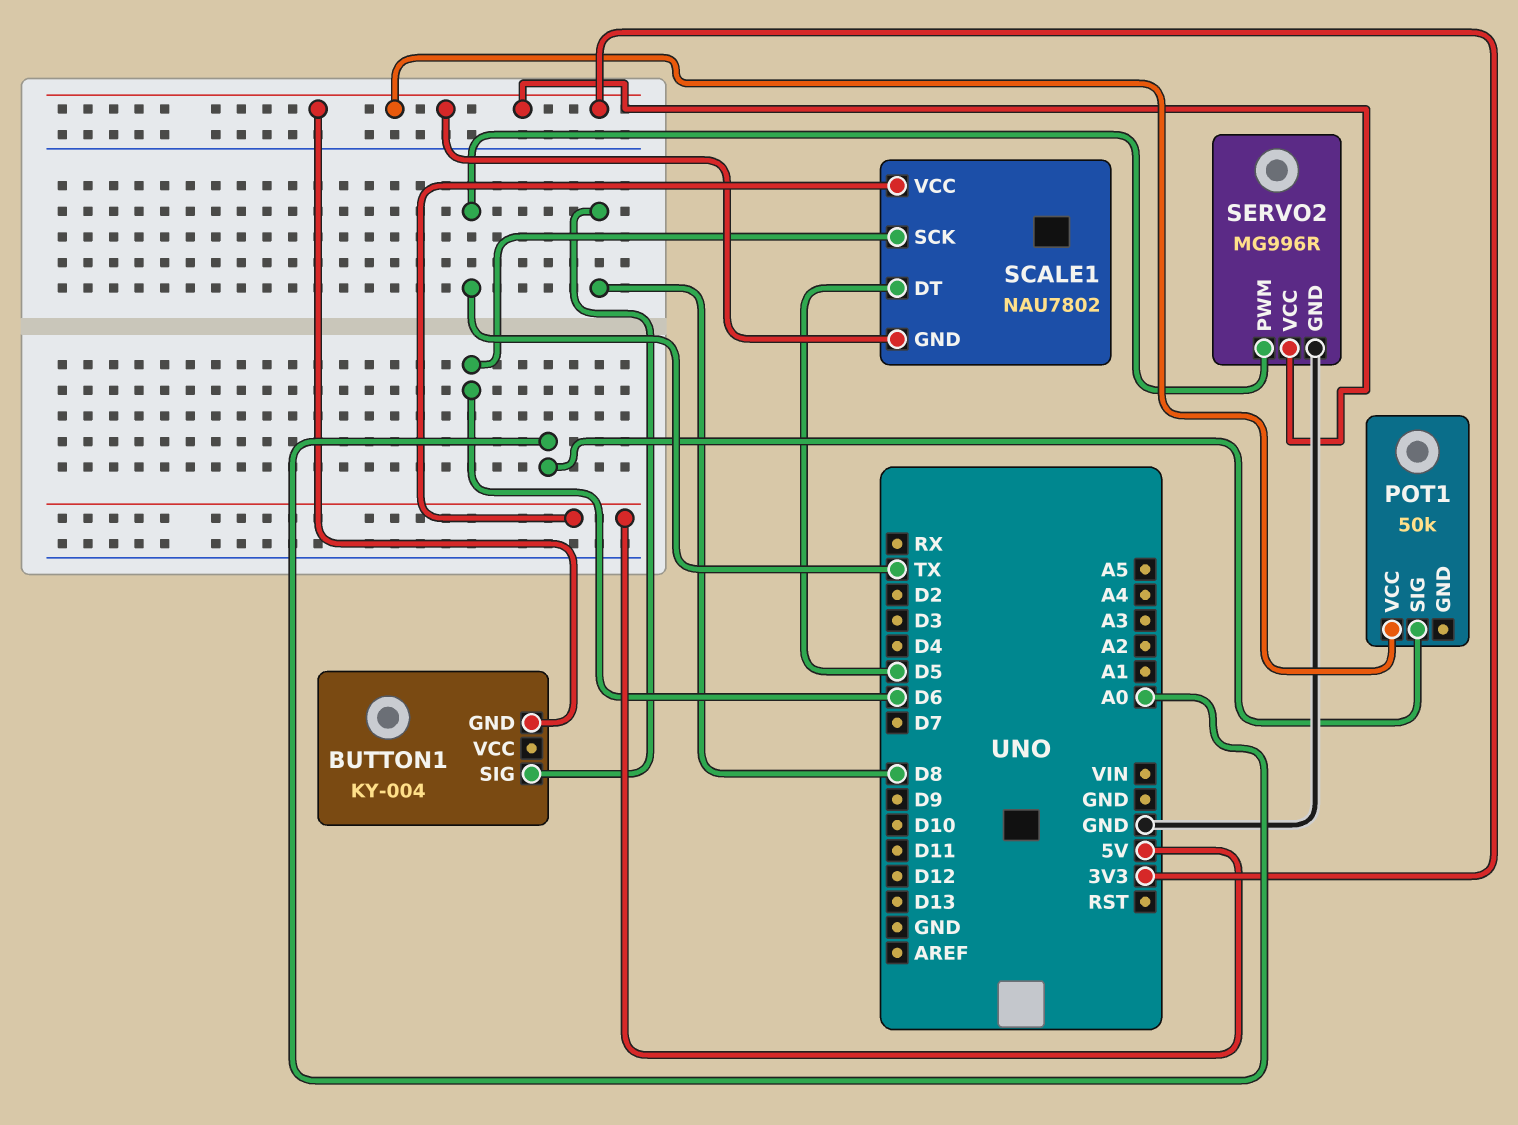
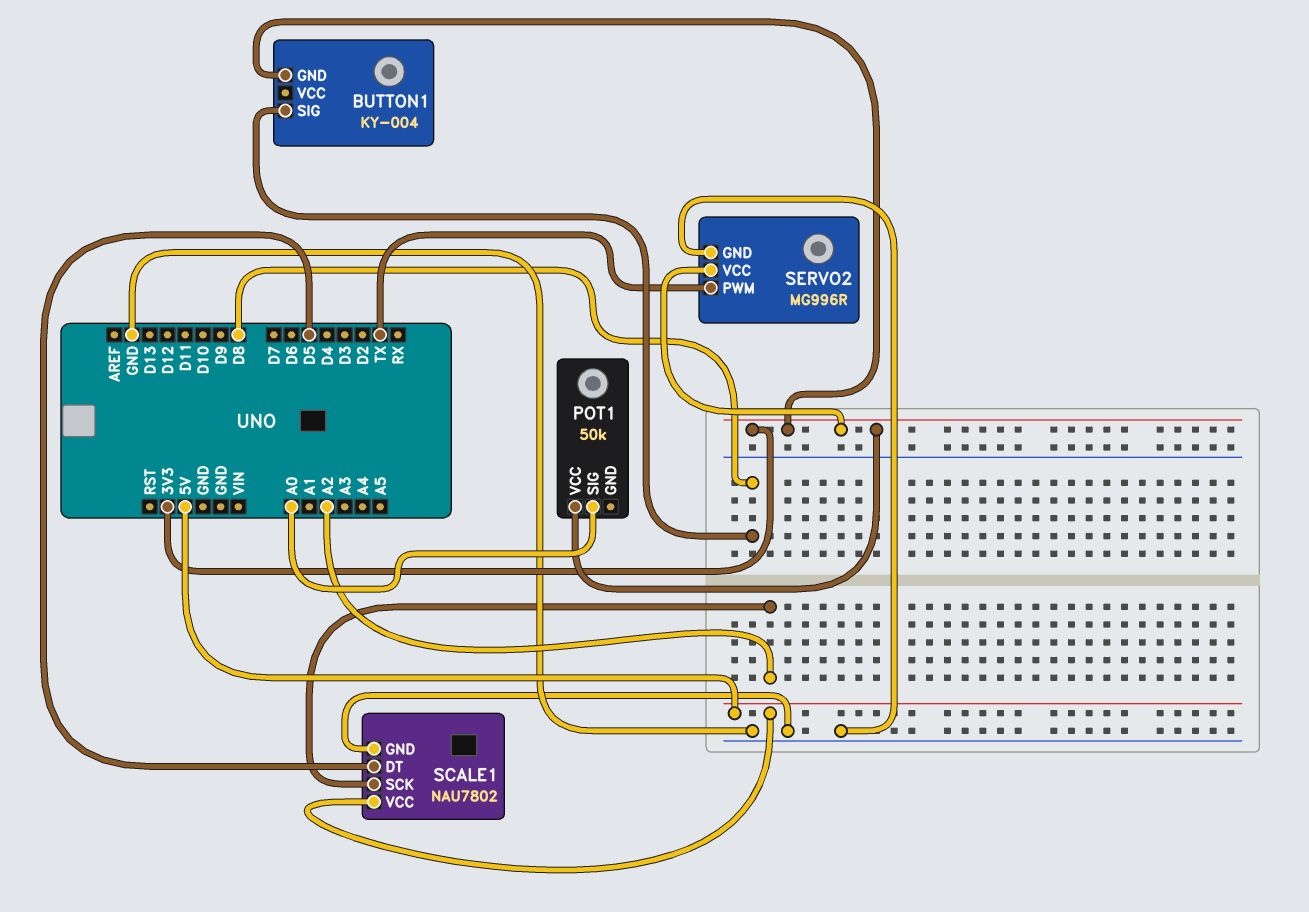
SCALE1 pin GND: 3V3 -> GND
SCALE1 pin SCK: D6 -> A2

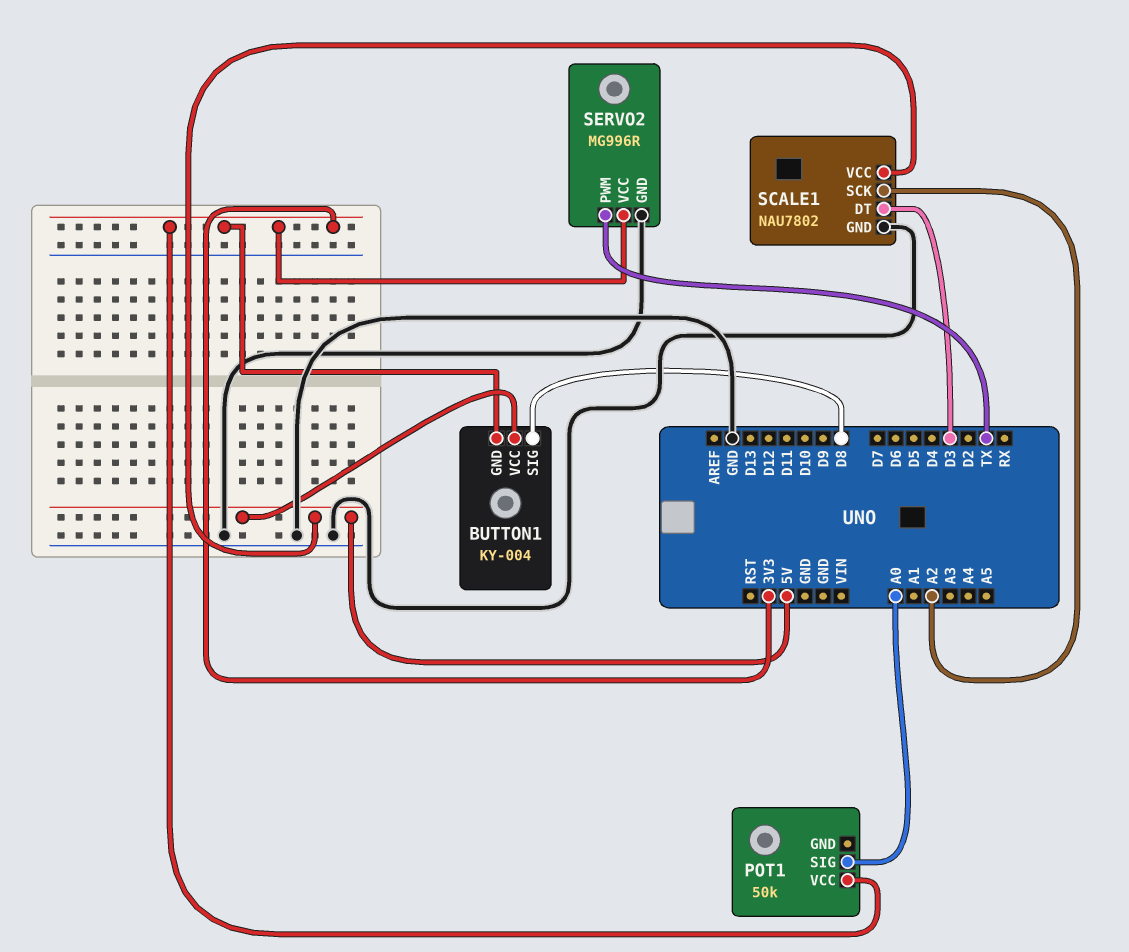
BUTTON1 pin VCC: none -> 5V
SCALE1 pin DT: D5 -> D3

